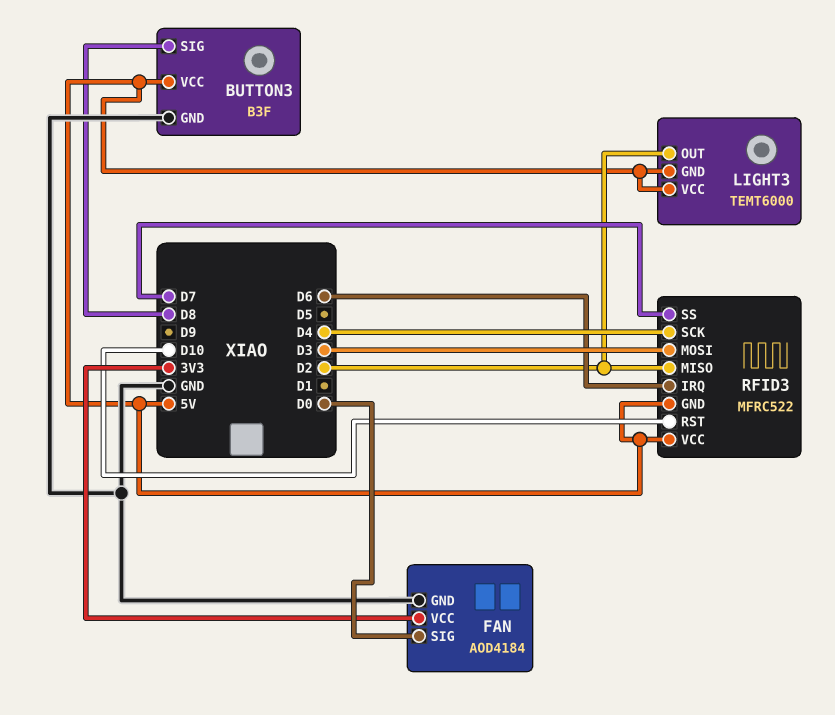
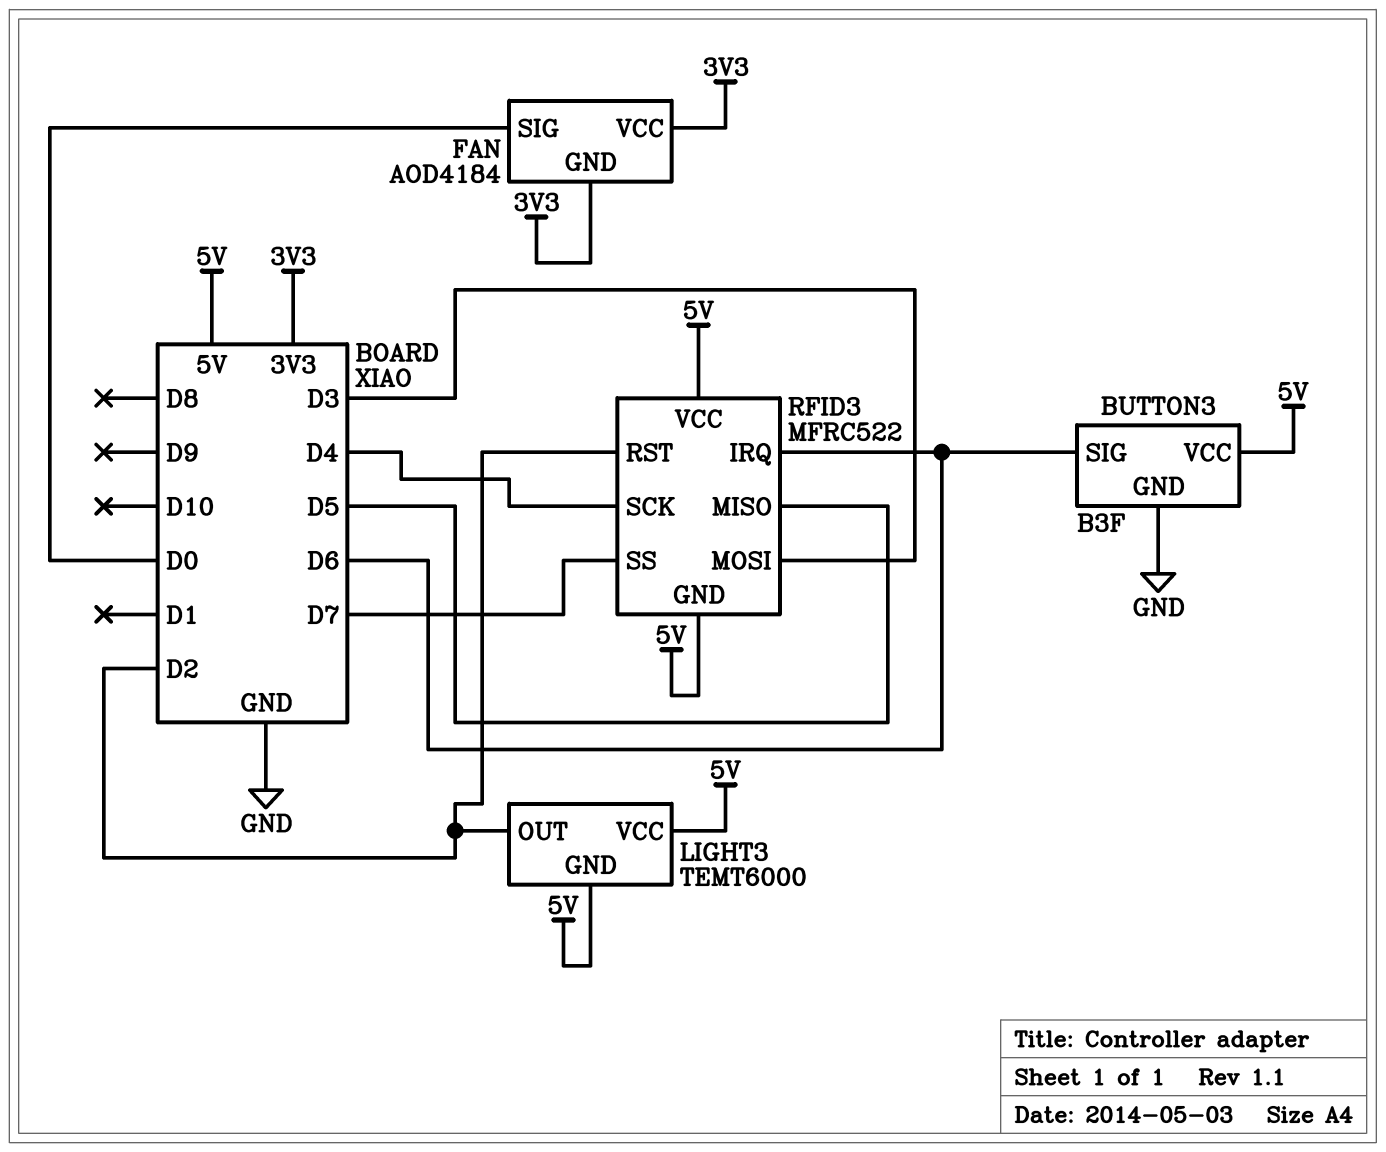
BUTTON3 pin SIG: D8 -> D6
FAN pin GND: GND -> 3V3
RFID3 pin MISO: D2 -> D5
RFID3 pin RST: D10 -> D2

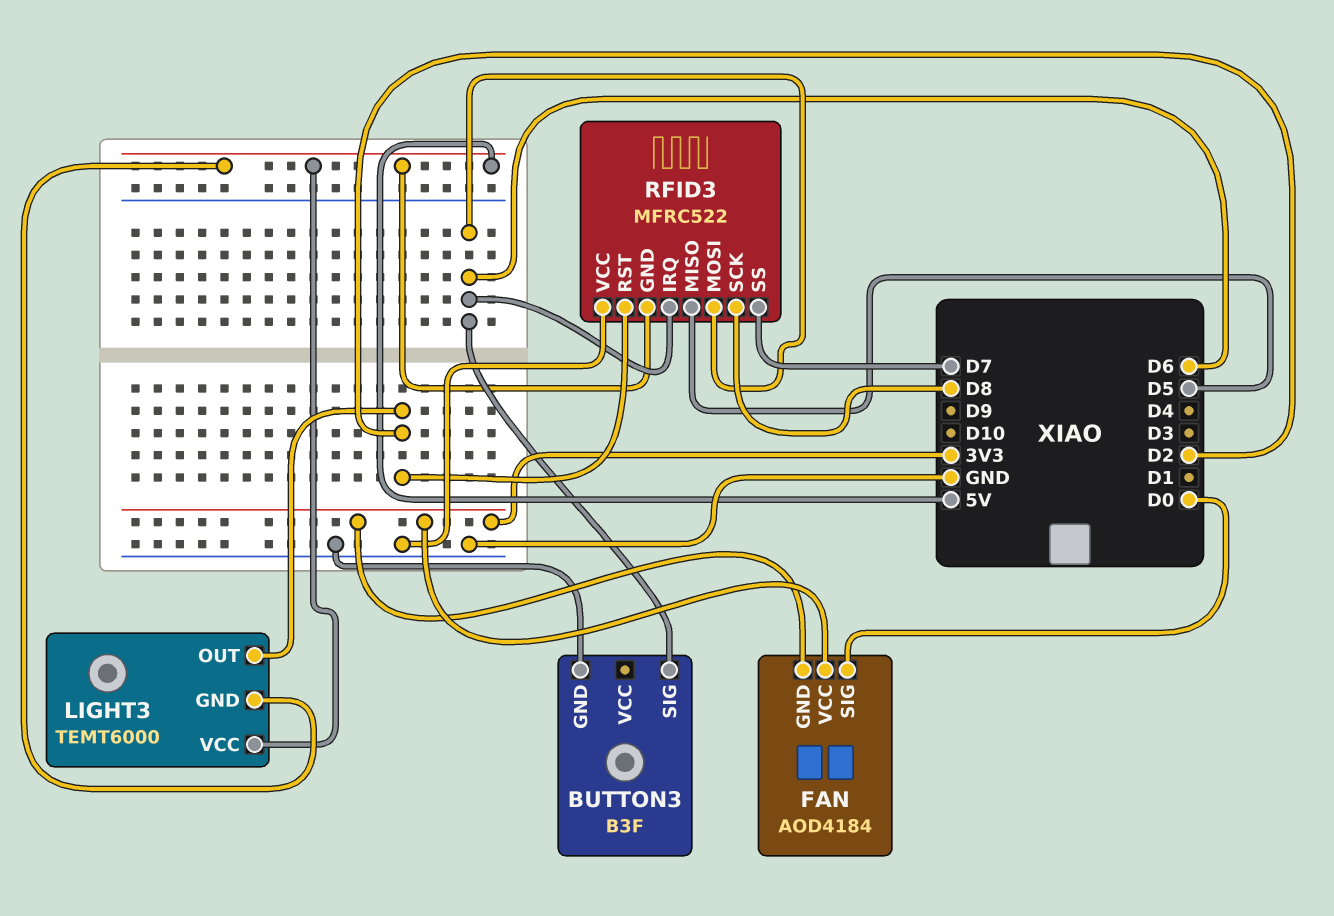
BUTTON3 pin VCC: 5V -> none
RFID3 pin MOSI: D3 -> D6
RFID3 pin SCK: D4 -> D8
RFID3 pin VCC: 5V -> GND

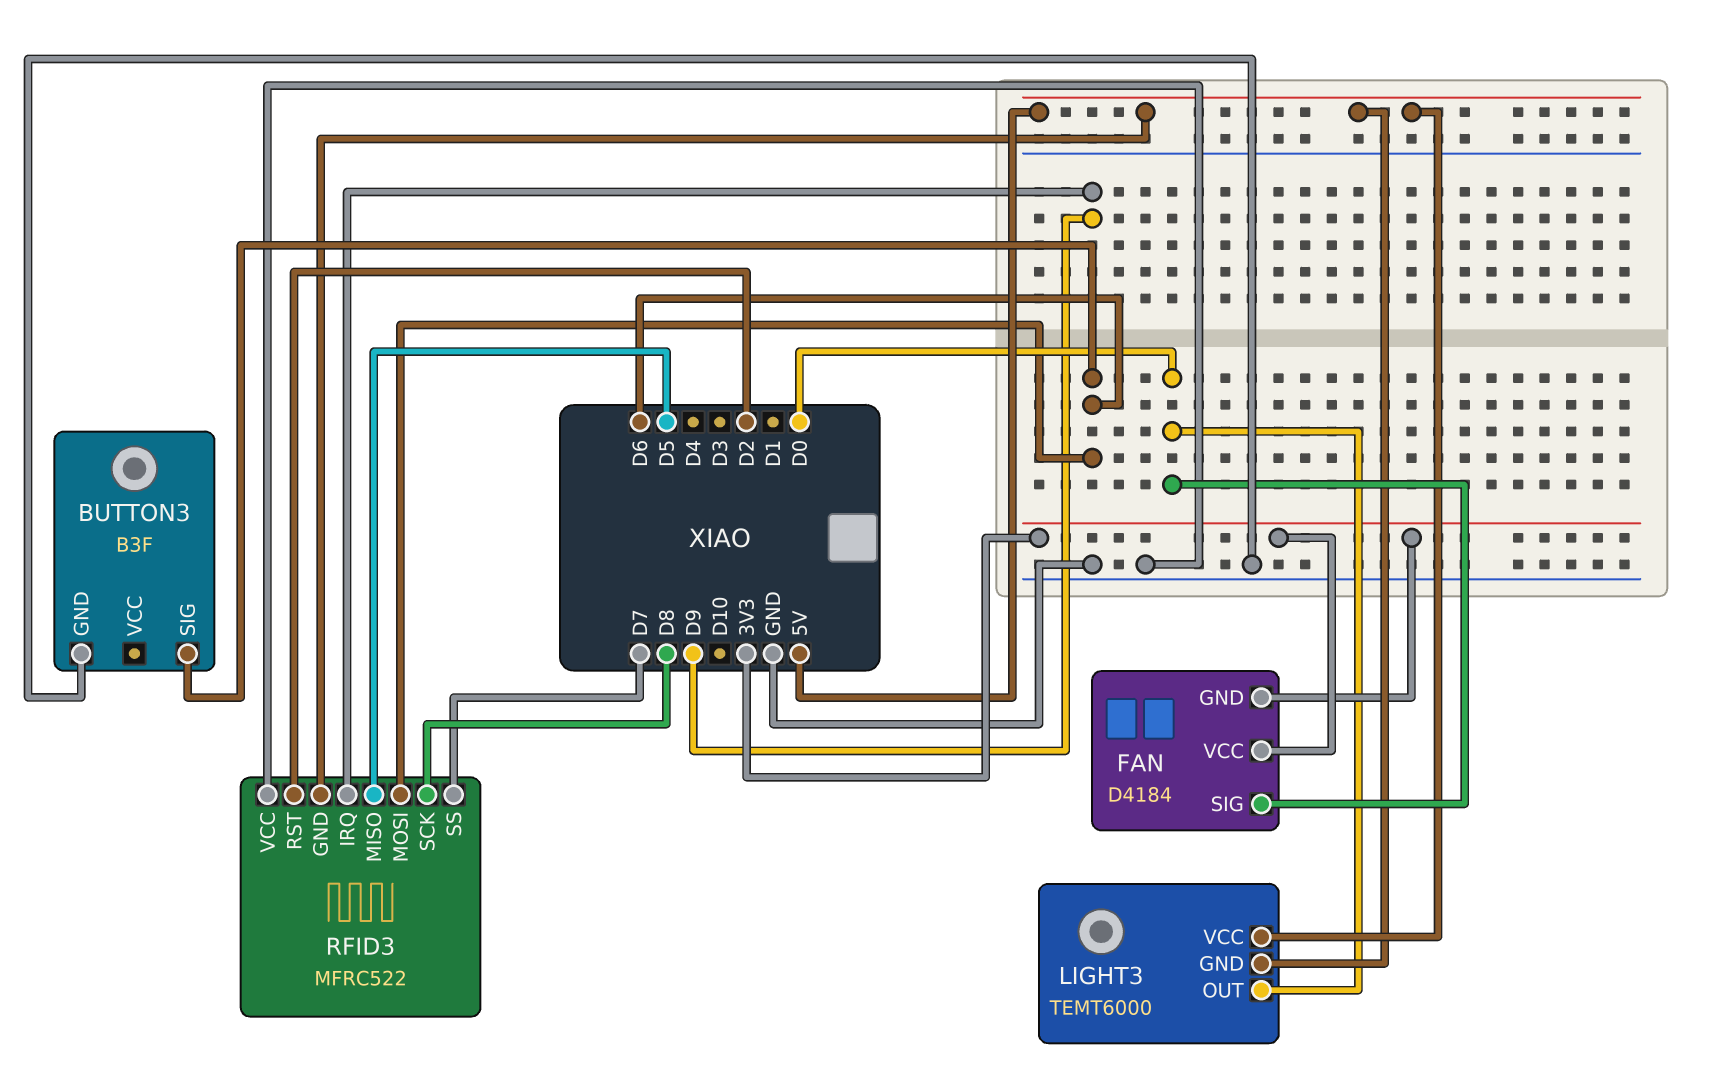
FAN: AOD4184 -> D4184
LIGHT3 pin OUT: D2 -> D0
RFID3 pin IRQ: D6 -> D9

